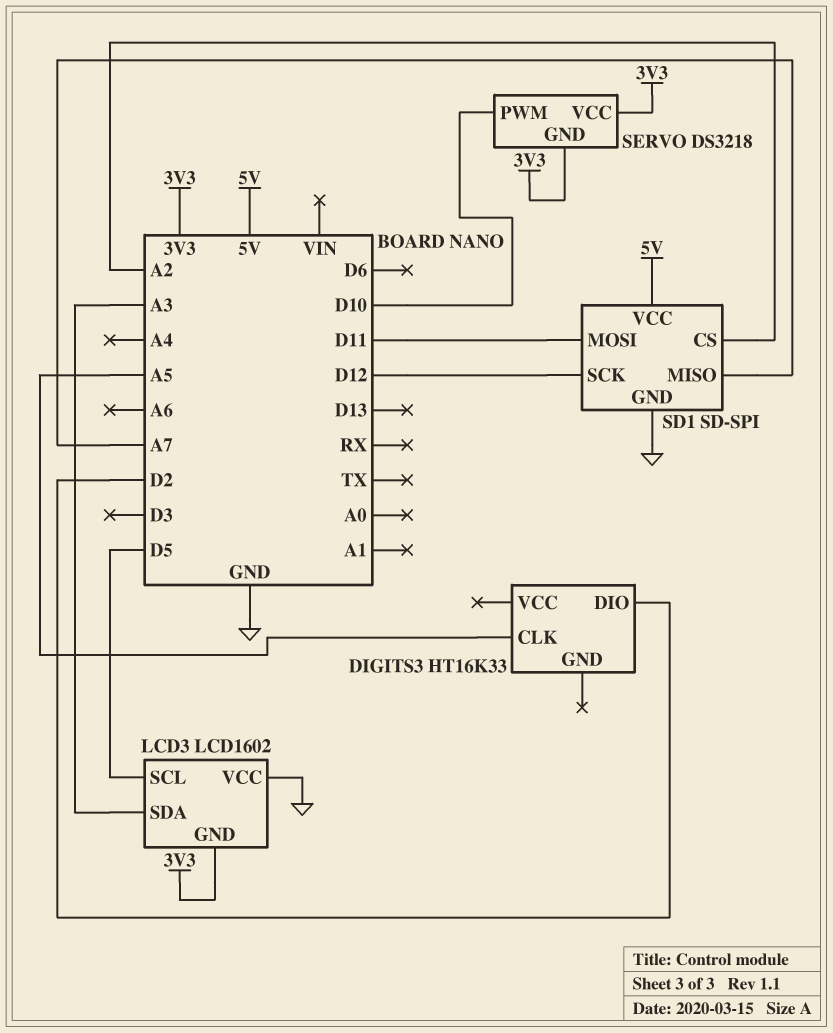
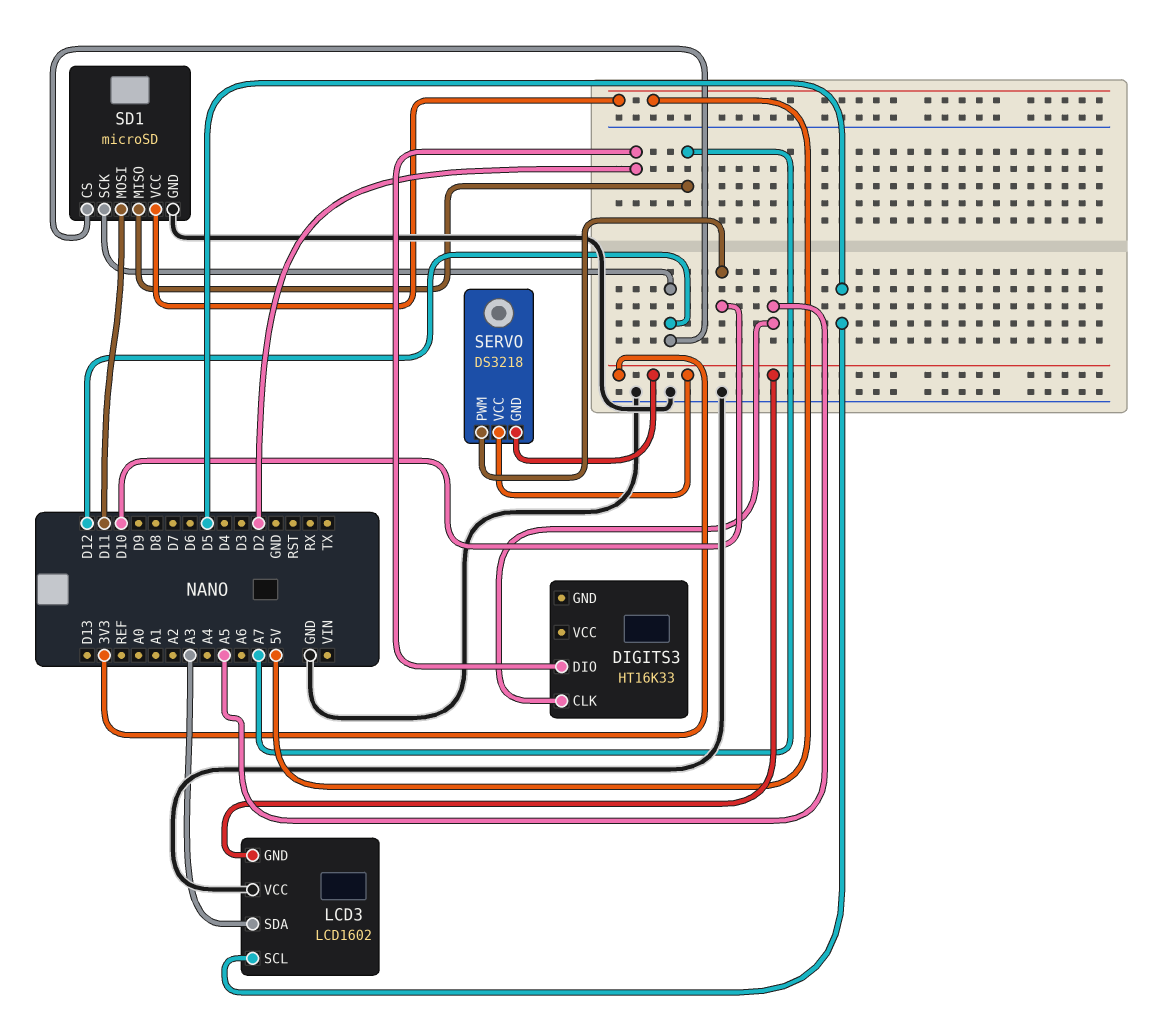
SD1: SD-SPI -> microSD
SD1 pin CS: A2 -> D12

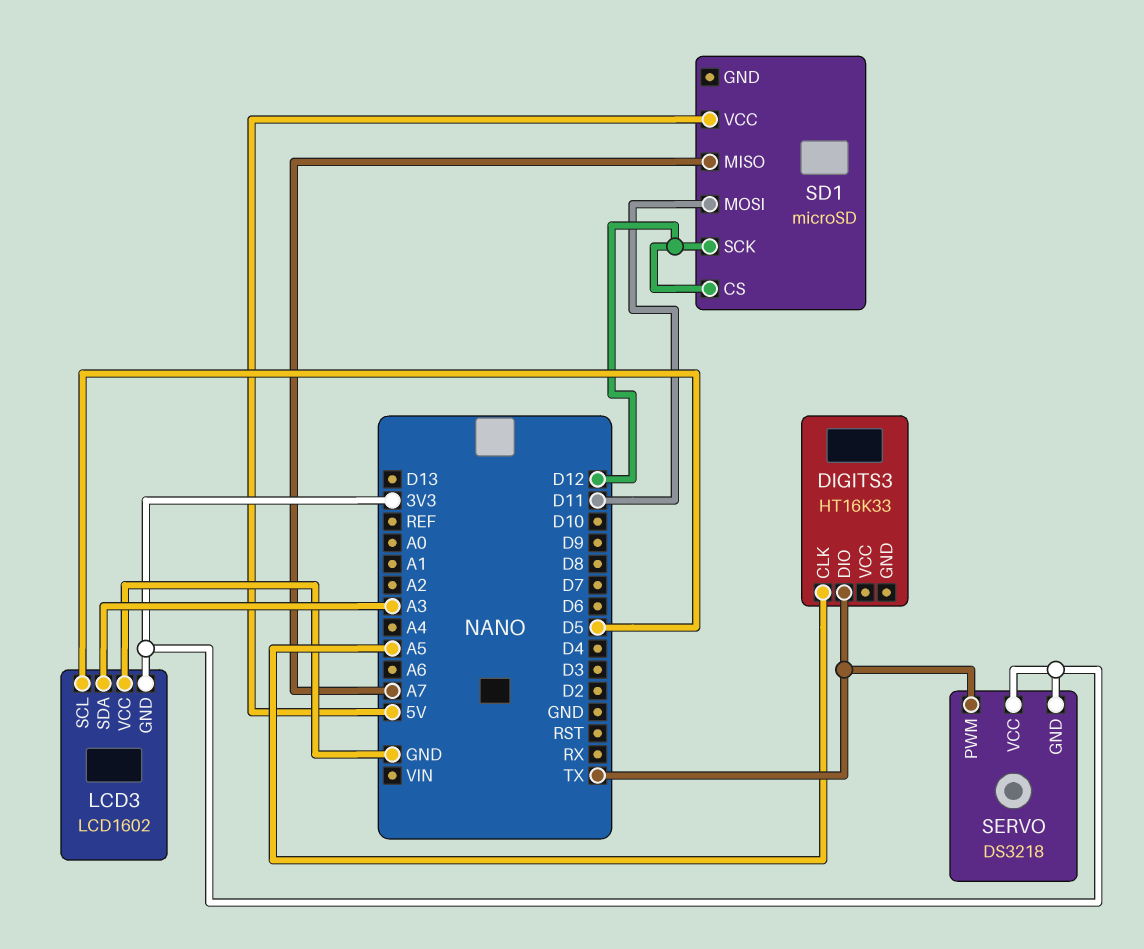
DIGITS3 pin DIO: D2 -> TX
SD1 pin GND: GND -> none
SERVO pin PWM: D10 -> TX

